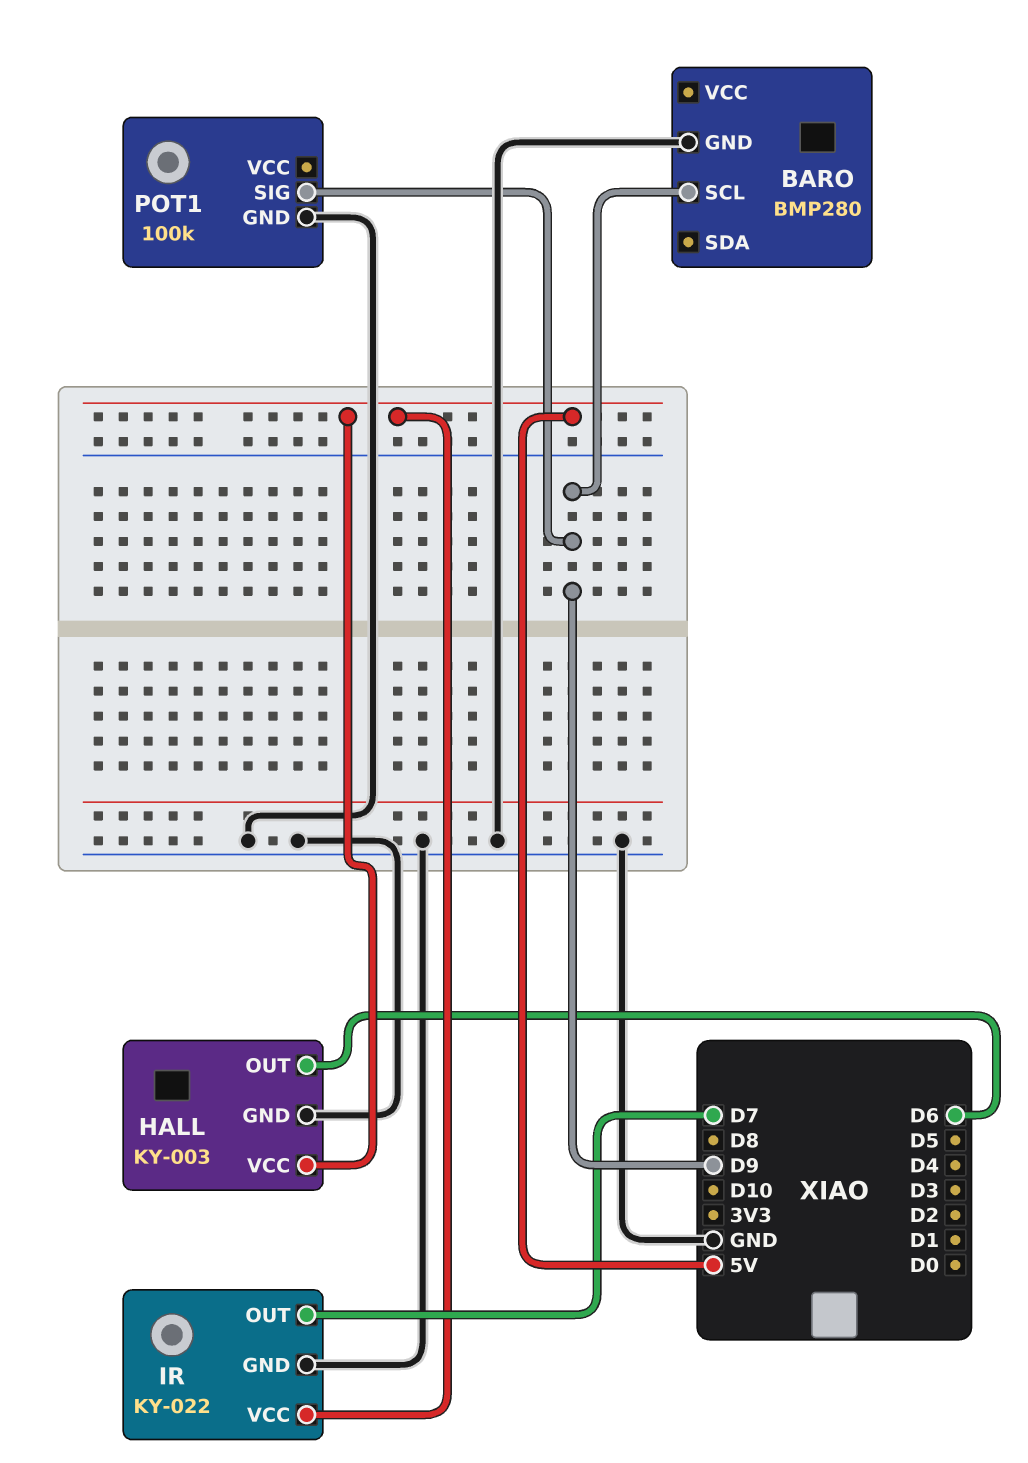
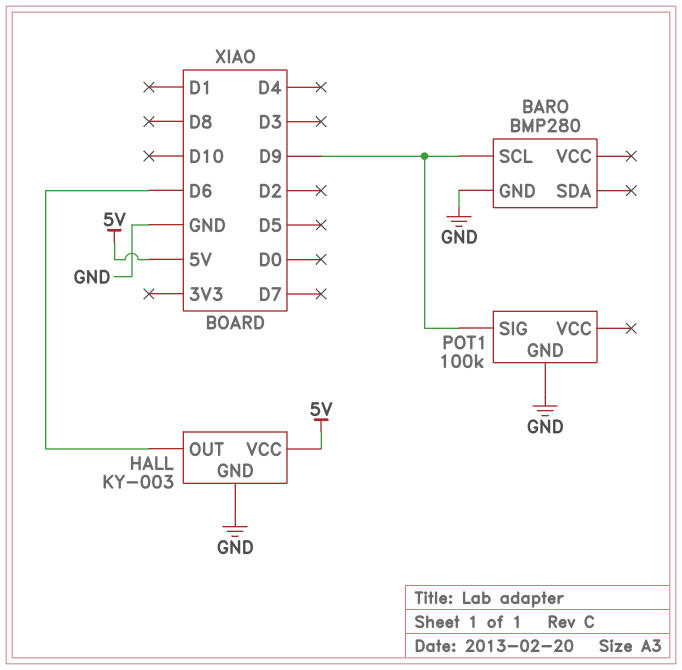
IR: KY-022 -> none
IR pin GND: GND -> none
IR pin OUT: D7 -> none
IR pin VCC: 5V -> none

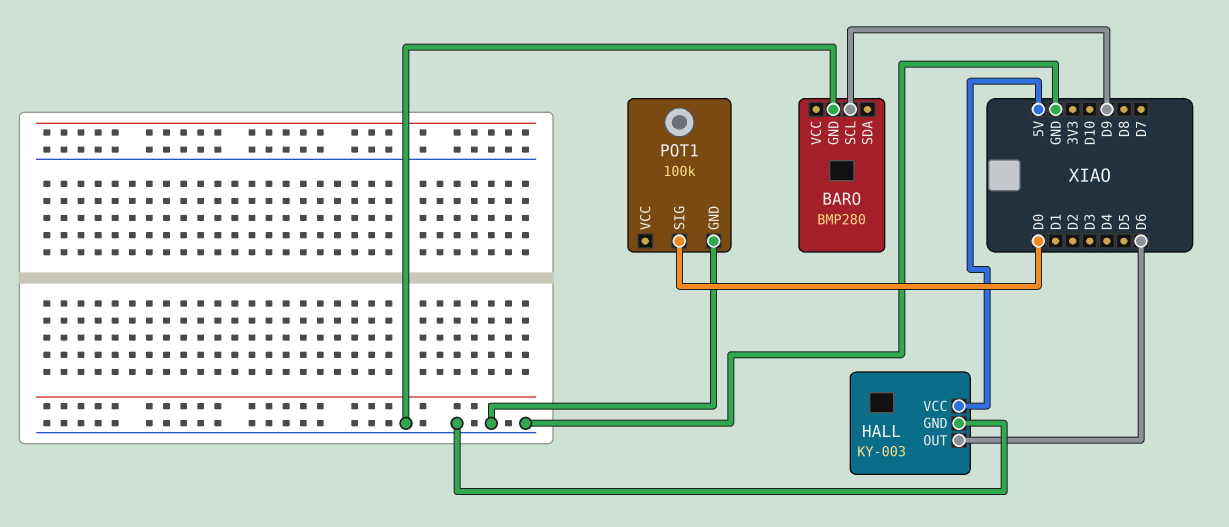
POT1 pin SIG: D9 -> D0

